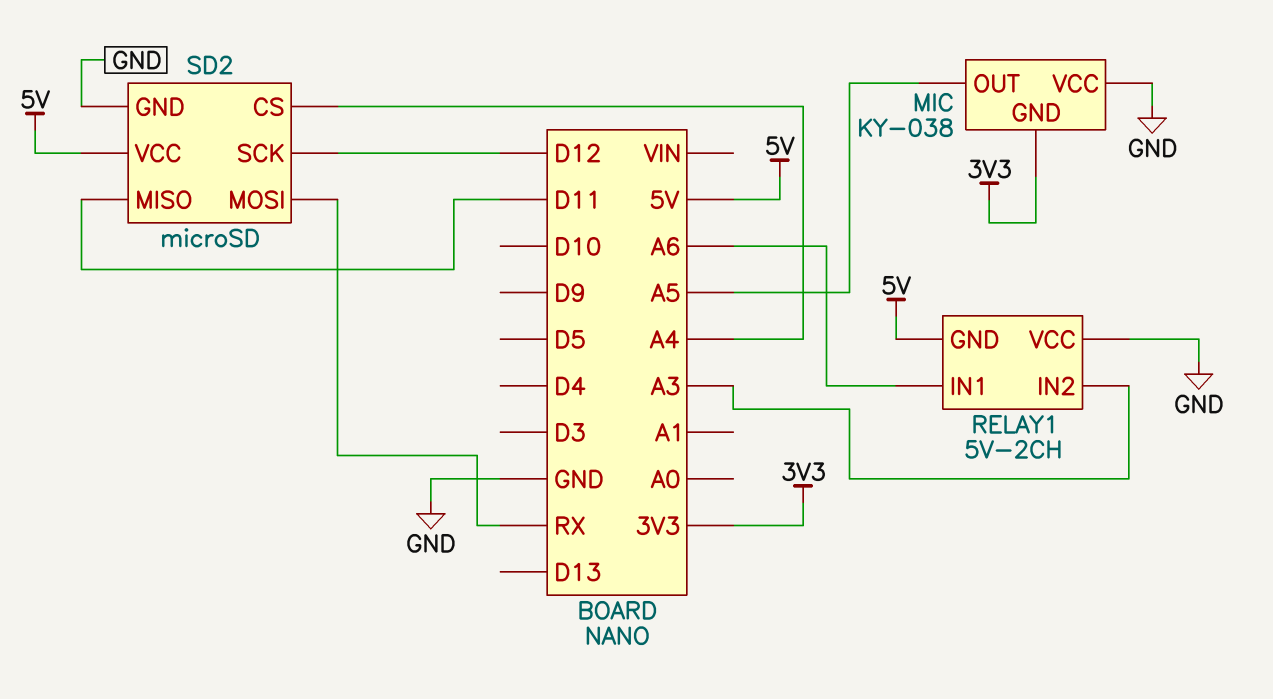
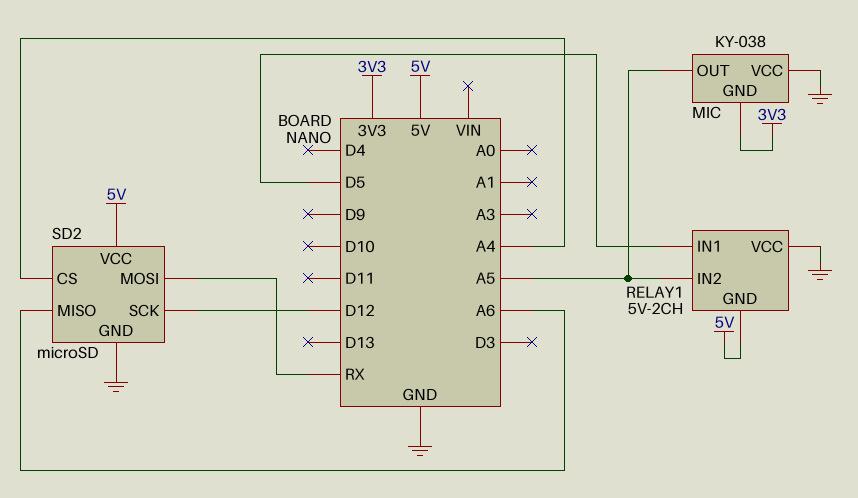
RELAY1 pin IN1: A6 -> D5
RELAY1 pin IN2: A3 -> A5
SD2 pin MISO: D11 -> A6

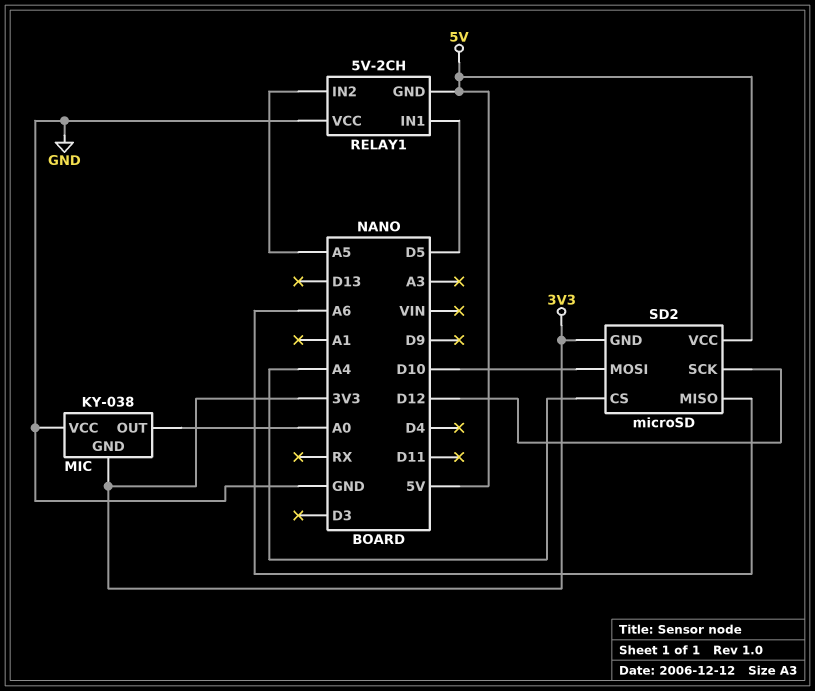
MIC pin OUT: A5 -> A0
SD2 pin GND: GND -> 3V3
SD2 pin MOSI: RX -> D10

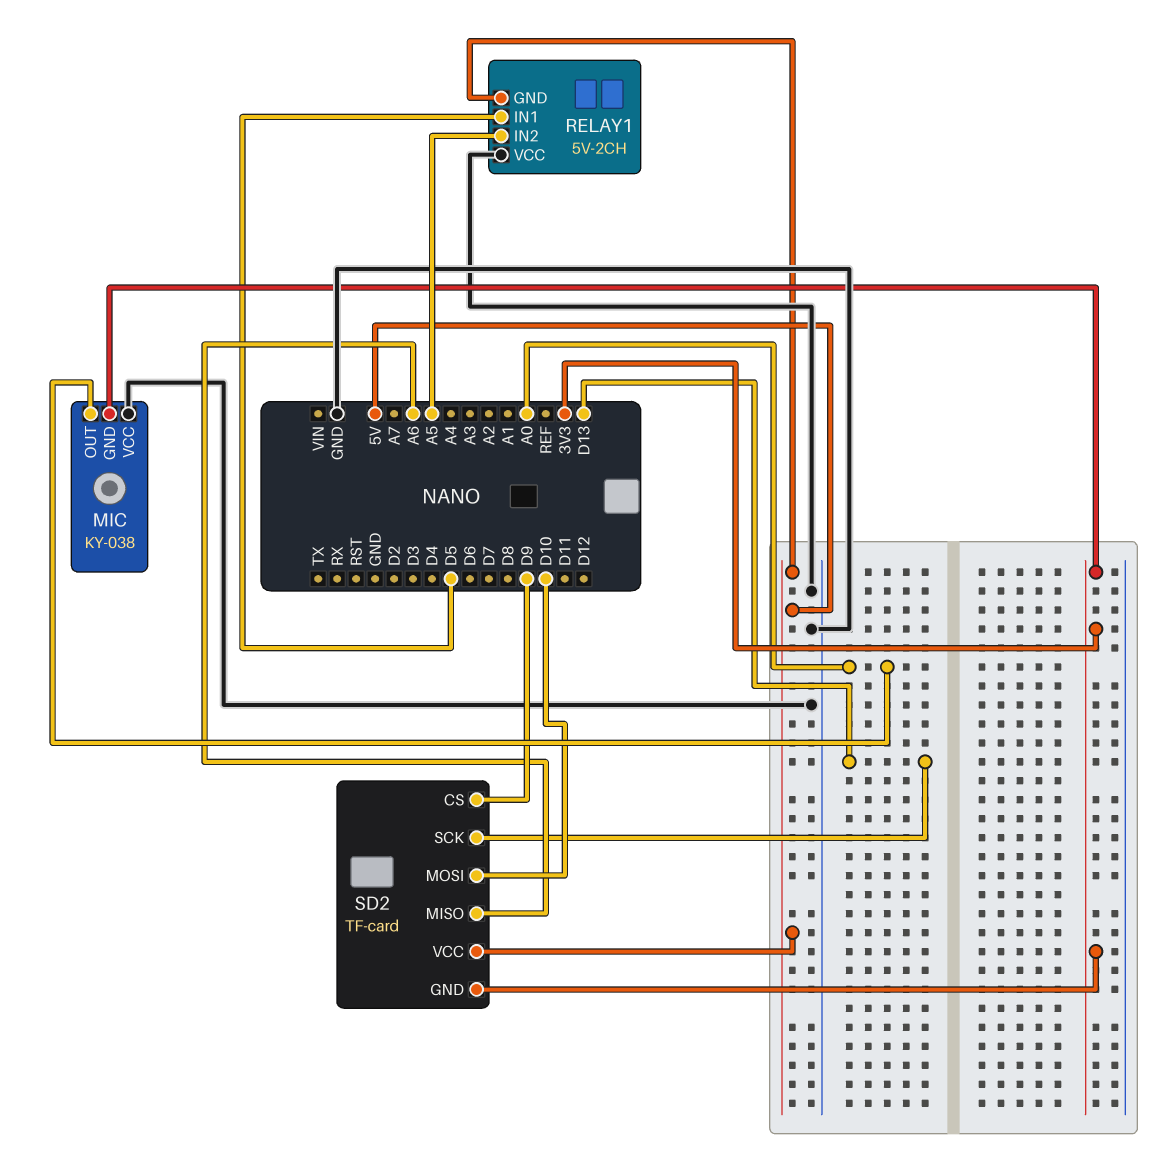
SD2: microSD -> TF-card
SD2 pin CS: A4 -> D9
SD2 pin SCK: D12 -> D13

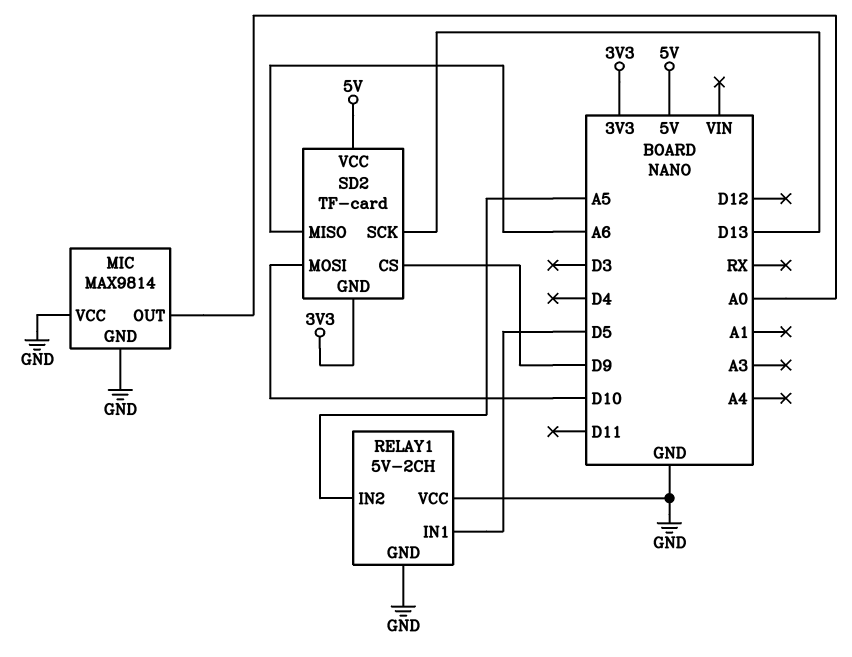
MIC: KY-038 -> MAX9814
MIC pin GND: 3V3 -> GND
RELAY1 pin GND: 5V -> GND

